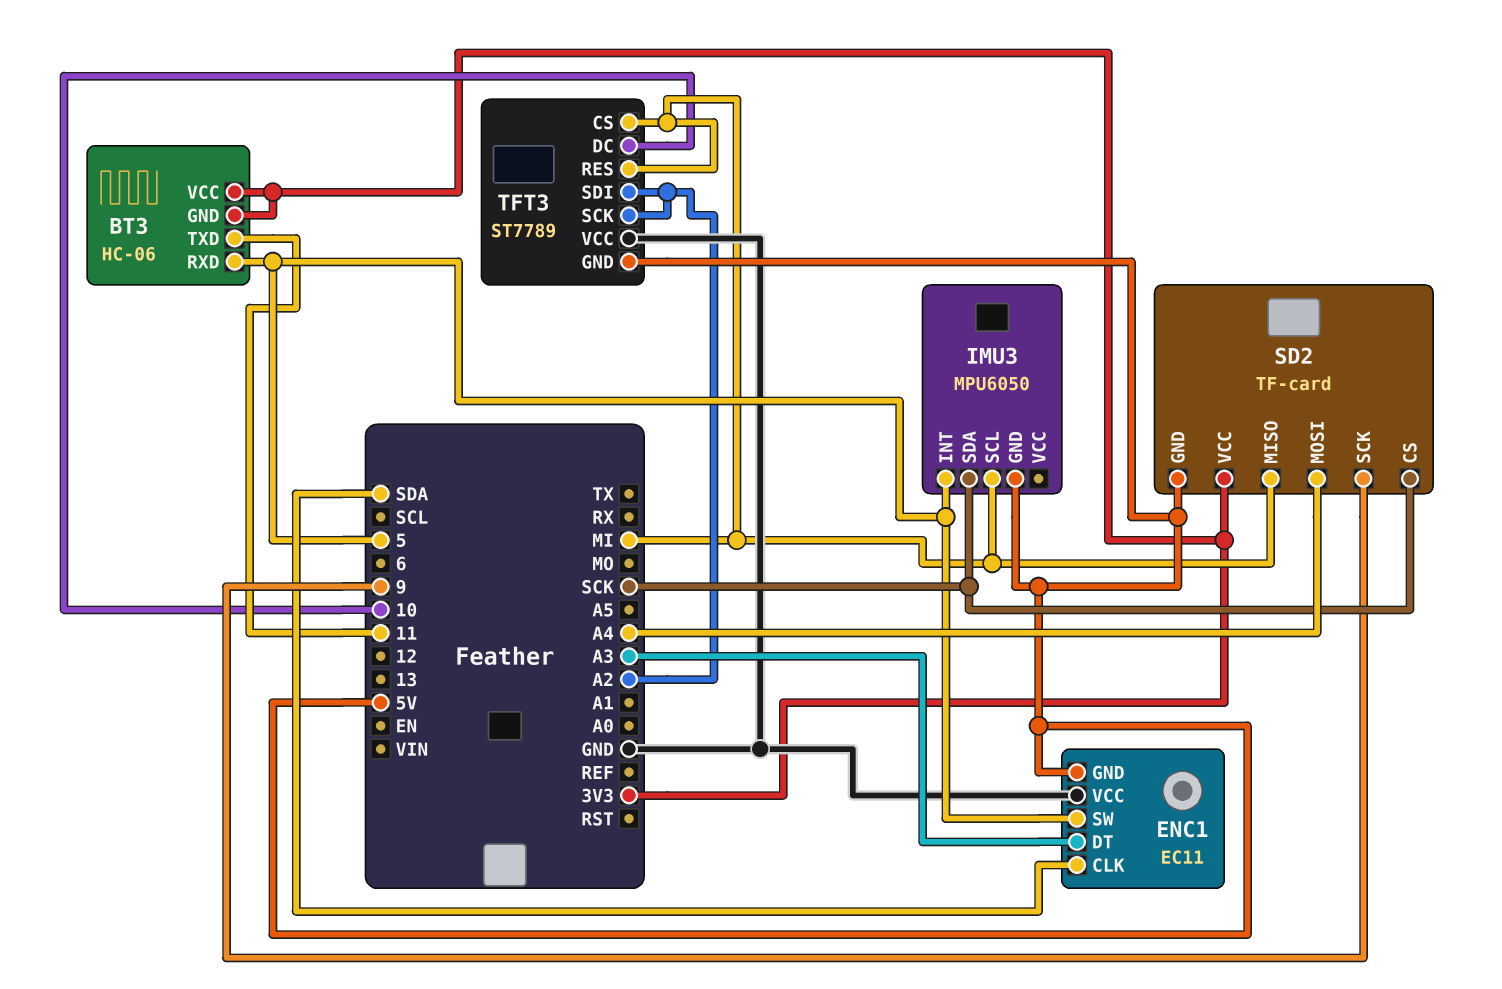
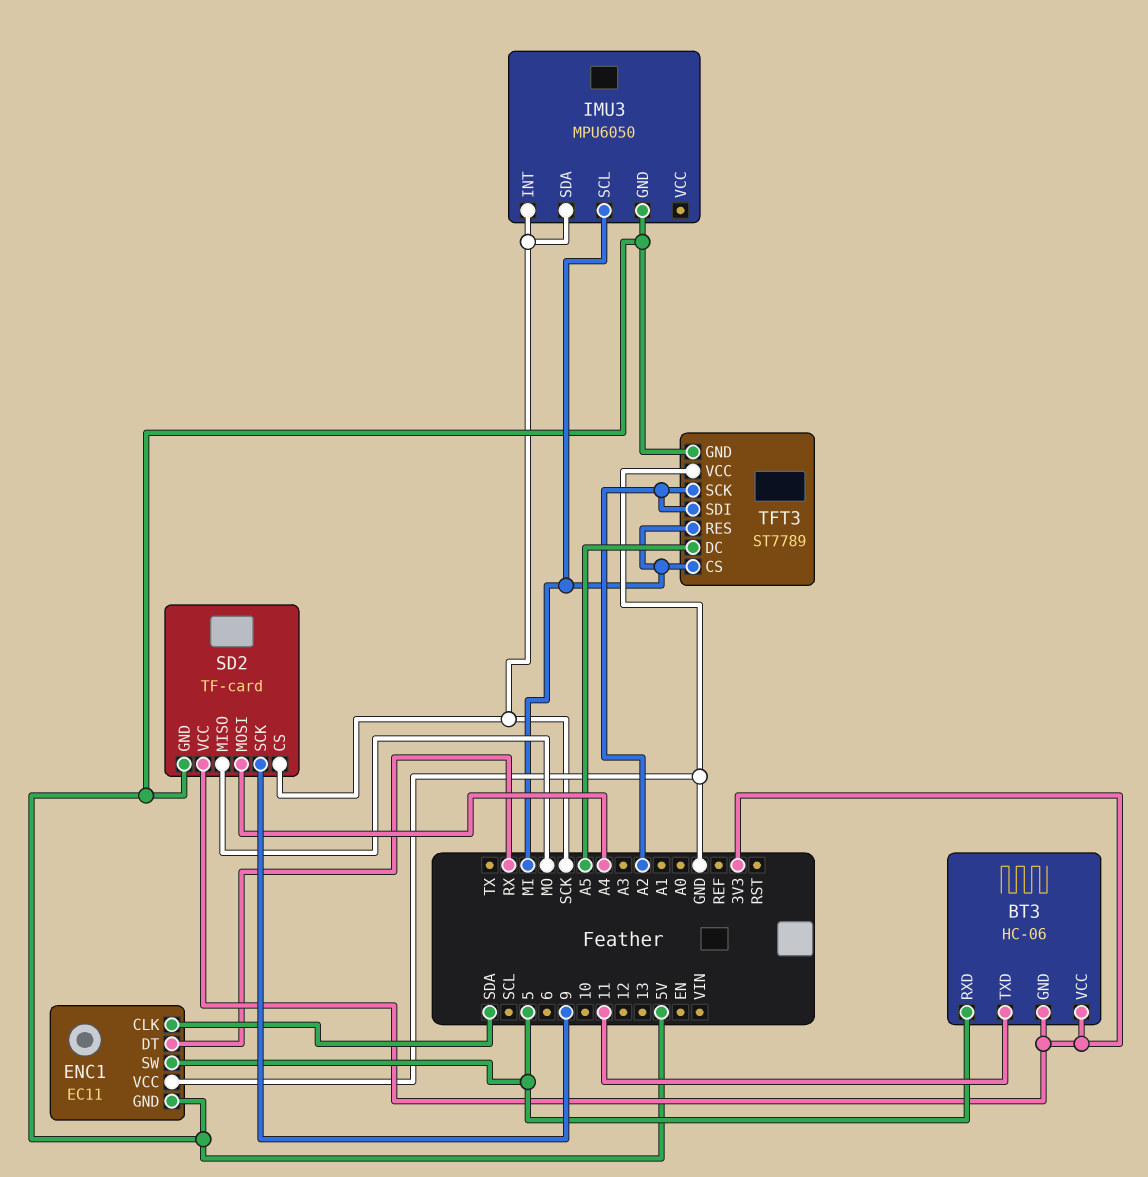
ENC1 pin DT: A3 -> RX
IMU3 pin INT: 5 -> SCK
SD2 pin MISO: MI -> MO
TFT3 pin DC: 10 -> A5

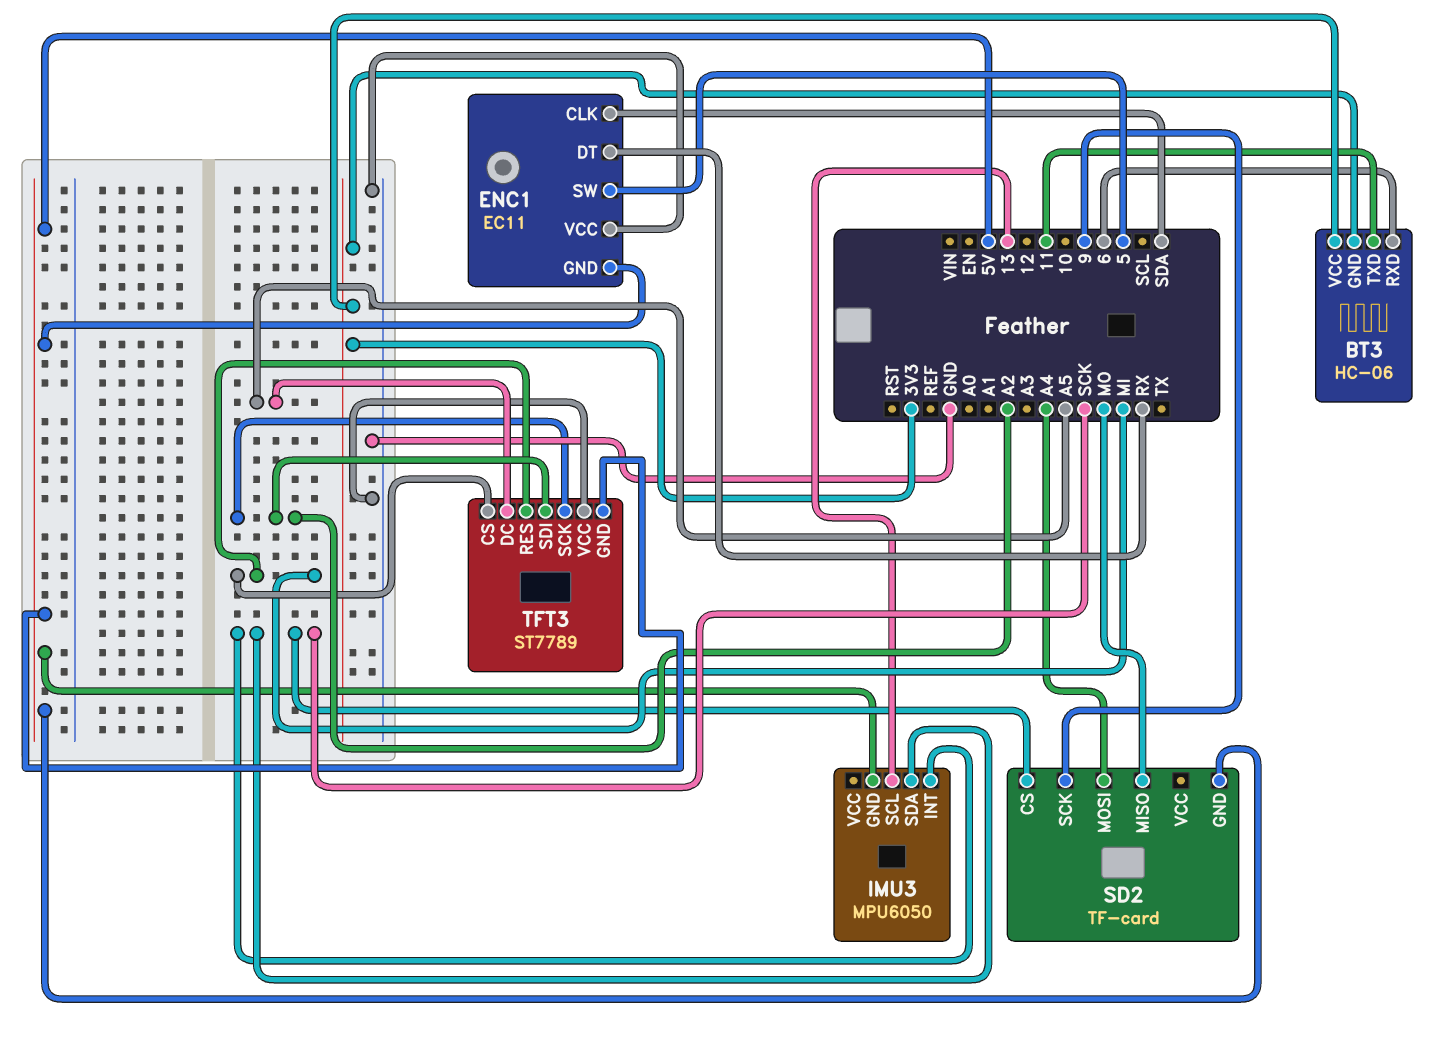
BT3 pin RXD: 5 -> 6
IMU3 pin SCL: MI -> 13
SD2 pin VCC: 3V3 -> none

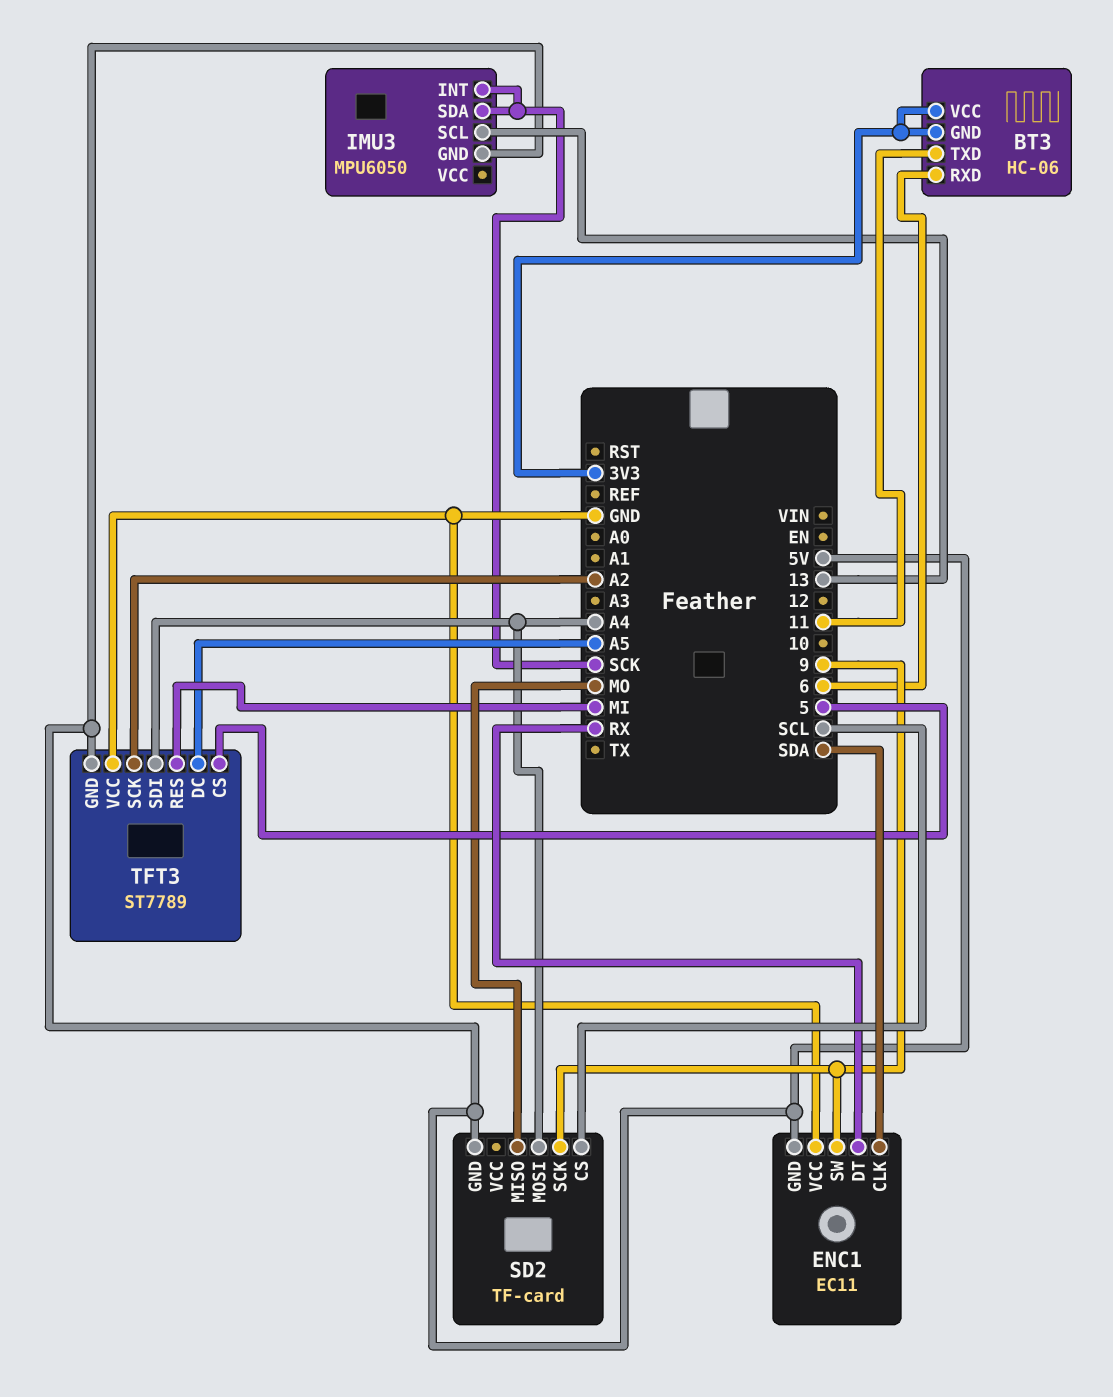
ENC1 pin SW: 5 -> 9
SD2 pin CS: SCK -> SCL
TFT3 pin CS: MI -> 5
TFT3 pin SDI: A2 -> A4

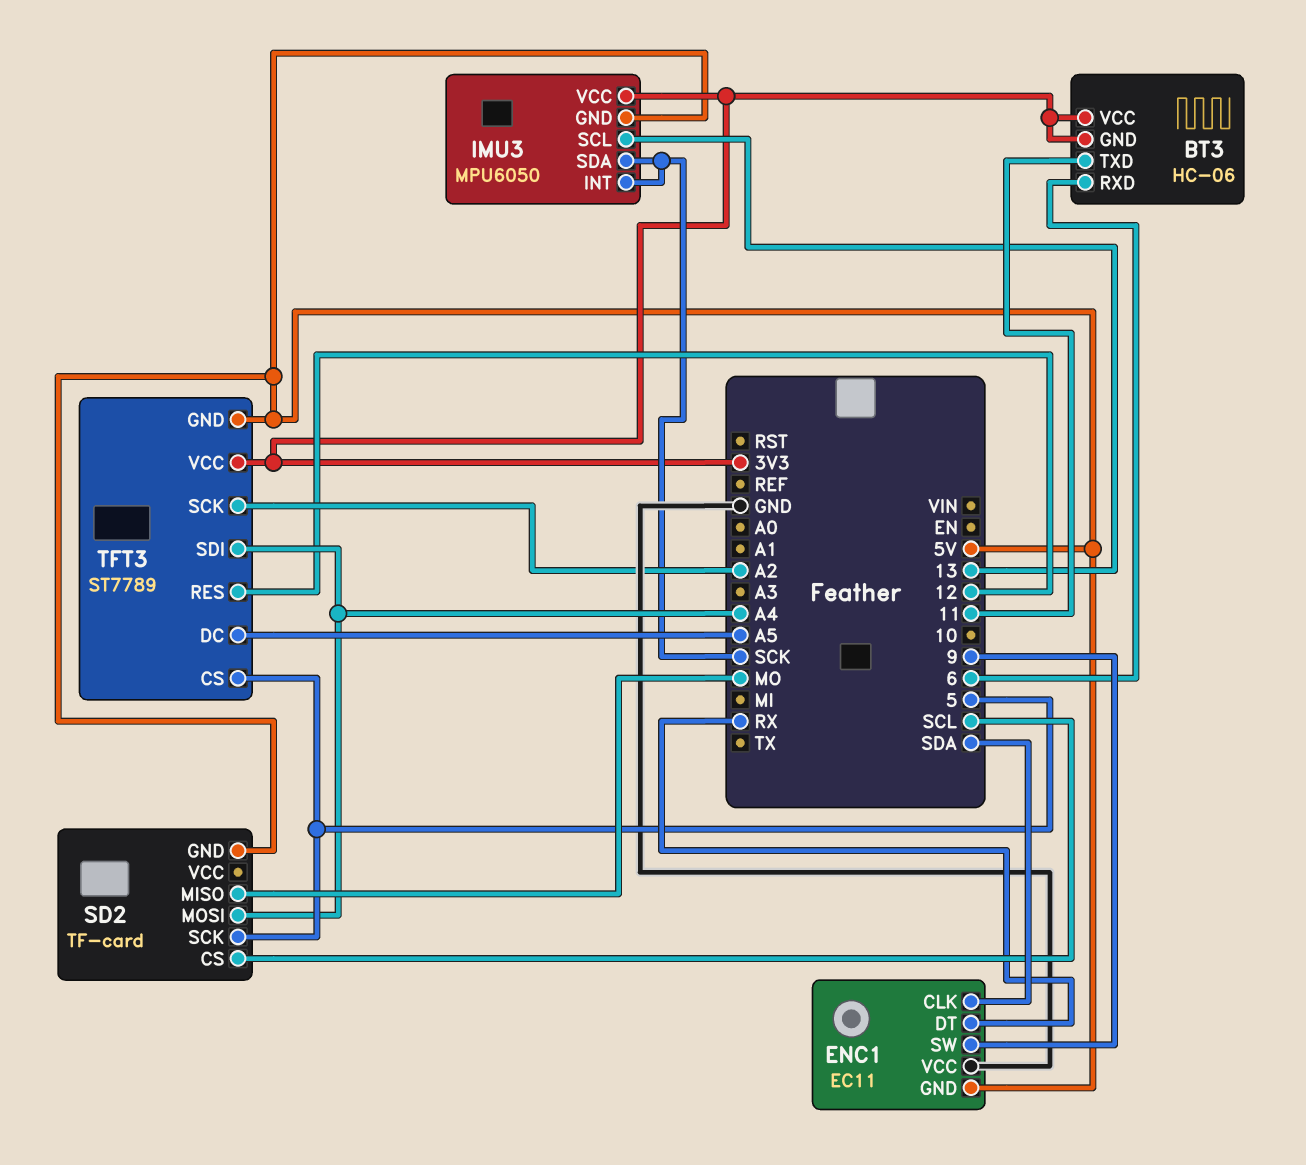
IMU3 pin VCC: none -> 3V3
SD2 pin SCK: 9 -> 5
TFT3 pin RES: MI -> 12
TFT3 pin VCC: GND -> 3V3

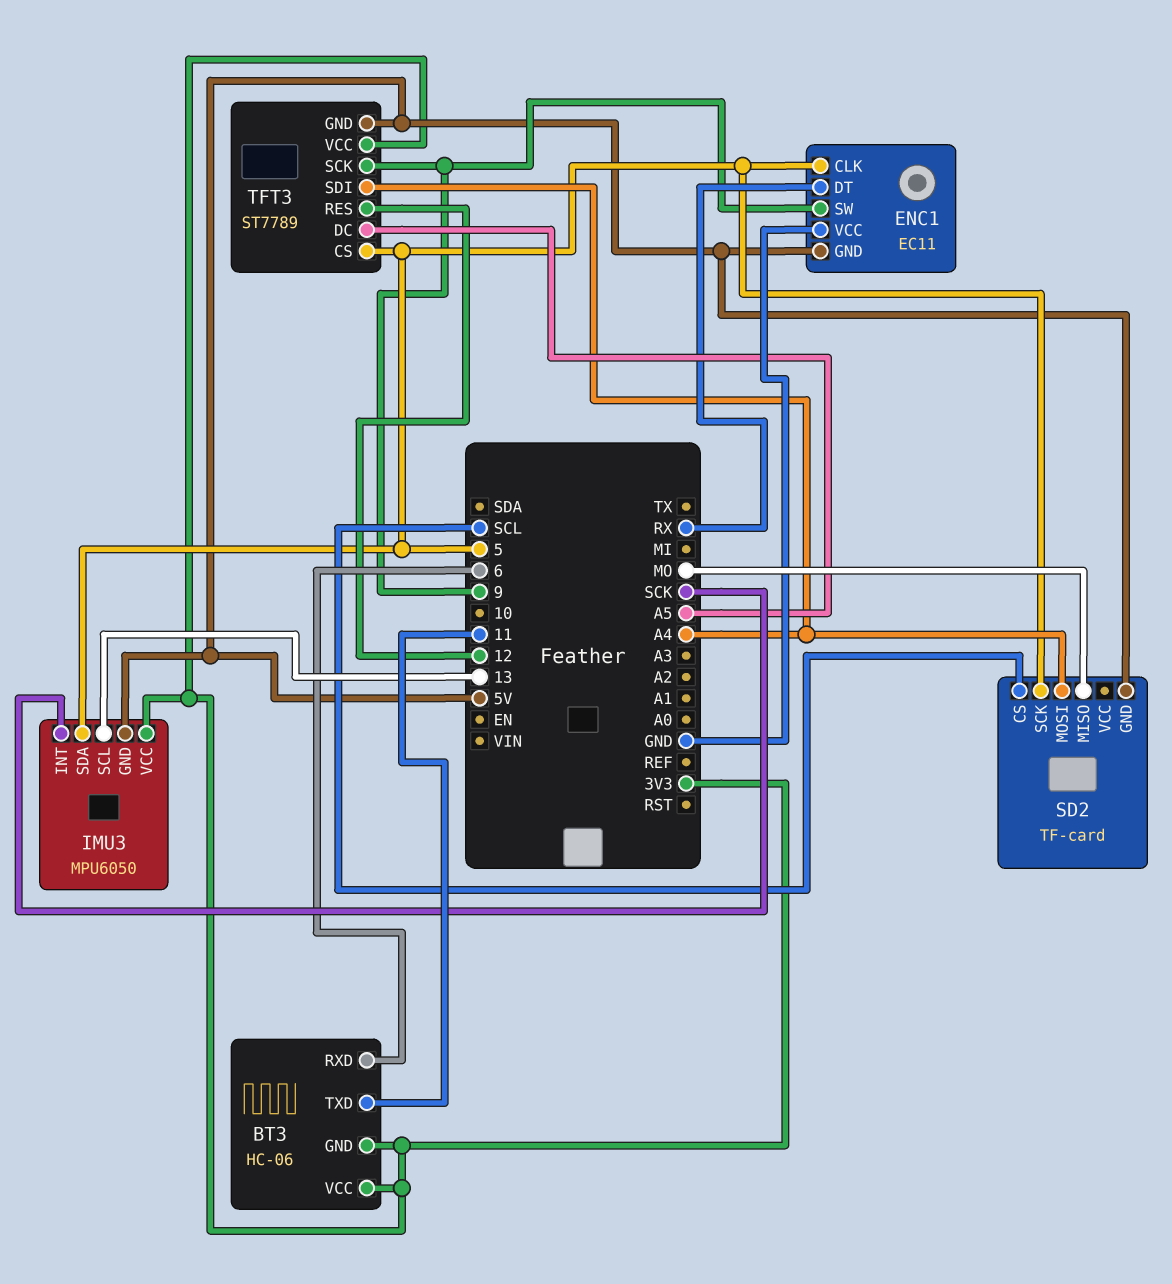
ENC1 pin CLK: SDA -> 5
IMU3 pin SDA: SCK -> 5
TFT3 pin SCK: A2 -> 9

